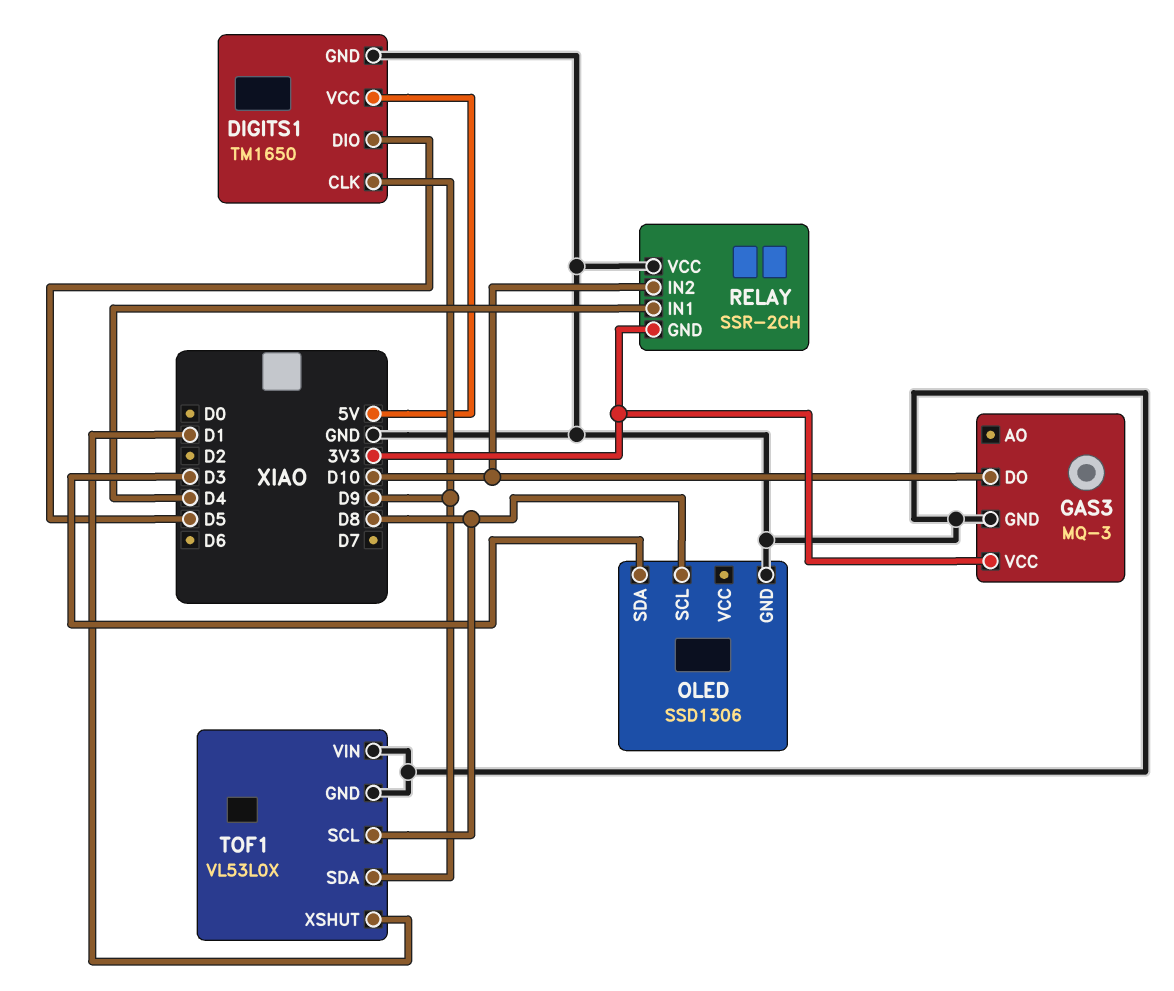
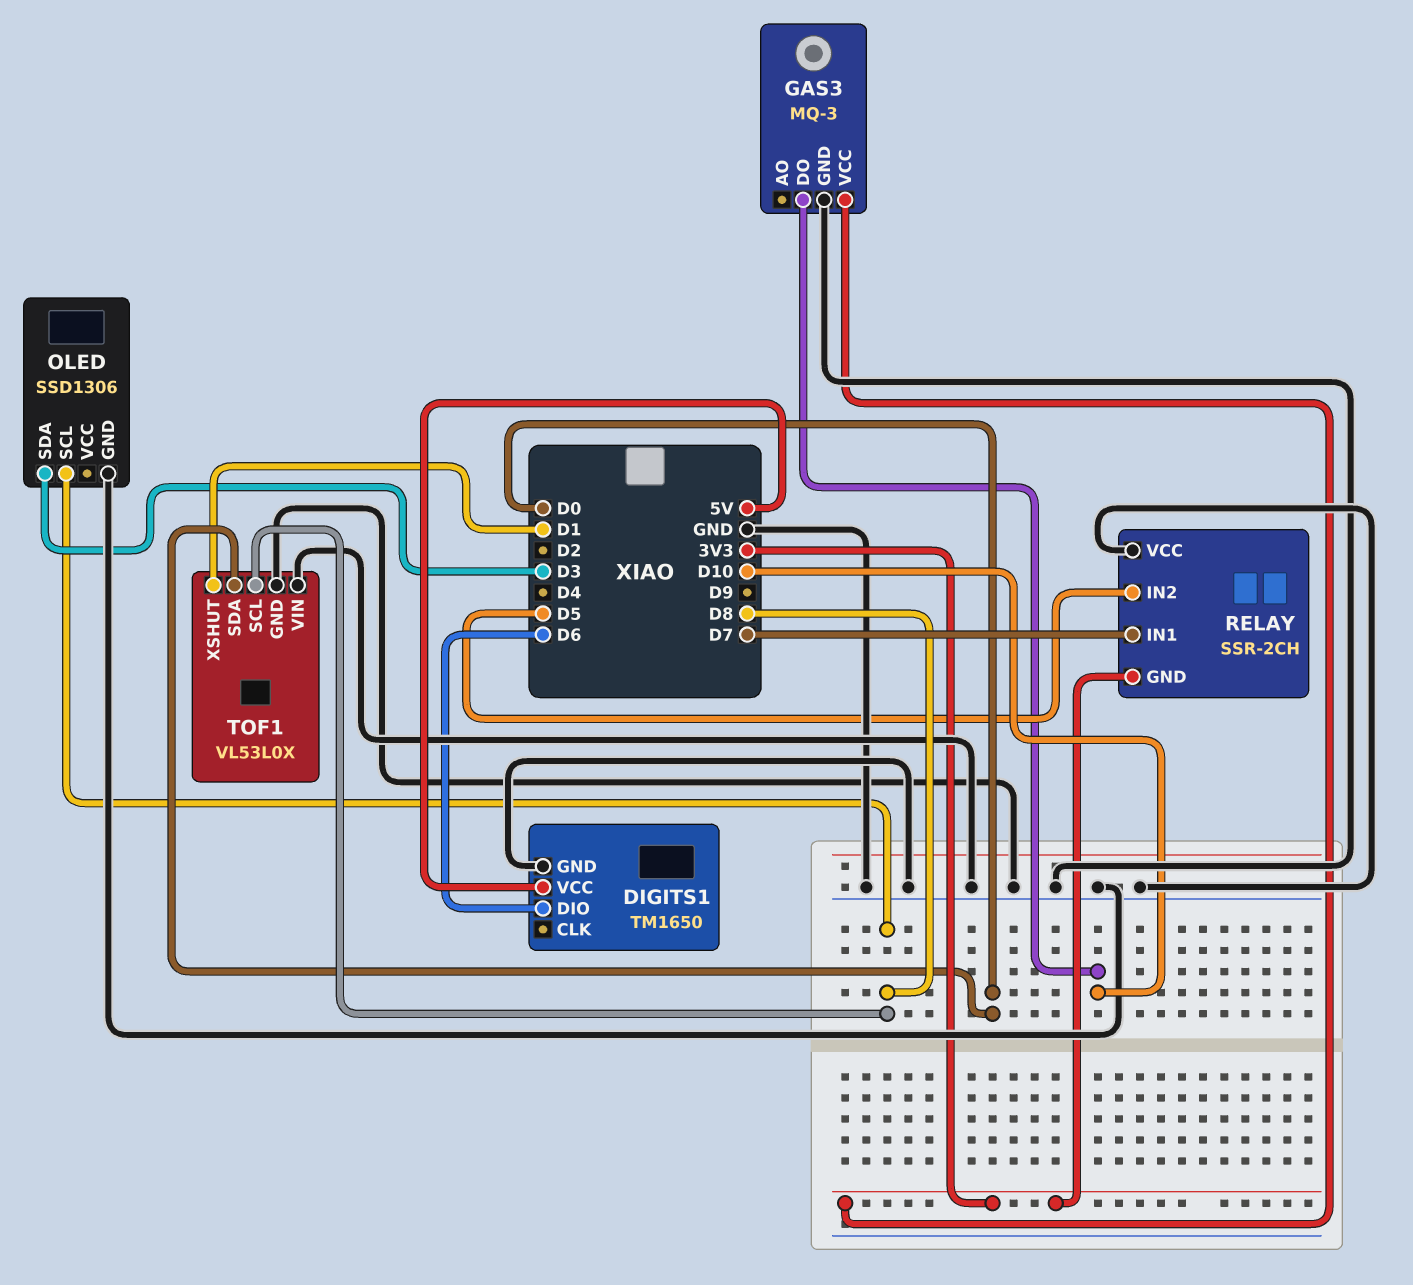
DIGITS1 pin CLK: D9 -> none
DIGITS1 pin DIO: D5 -> D6
RELAY pin IN1: D4 -> D7
RELAY pin IN2: D10 -> D5
TOF1 pin SDA: D9 -> D0

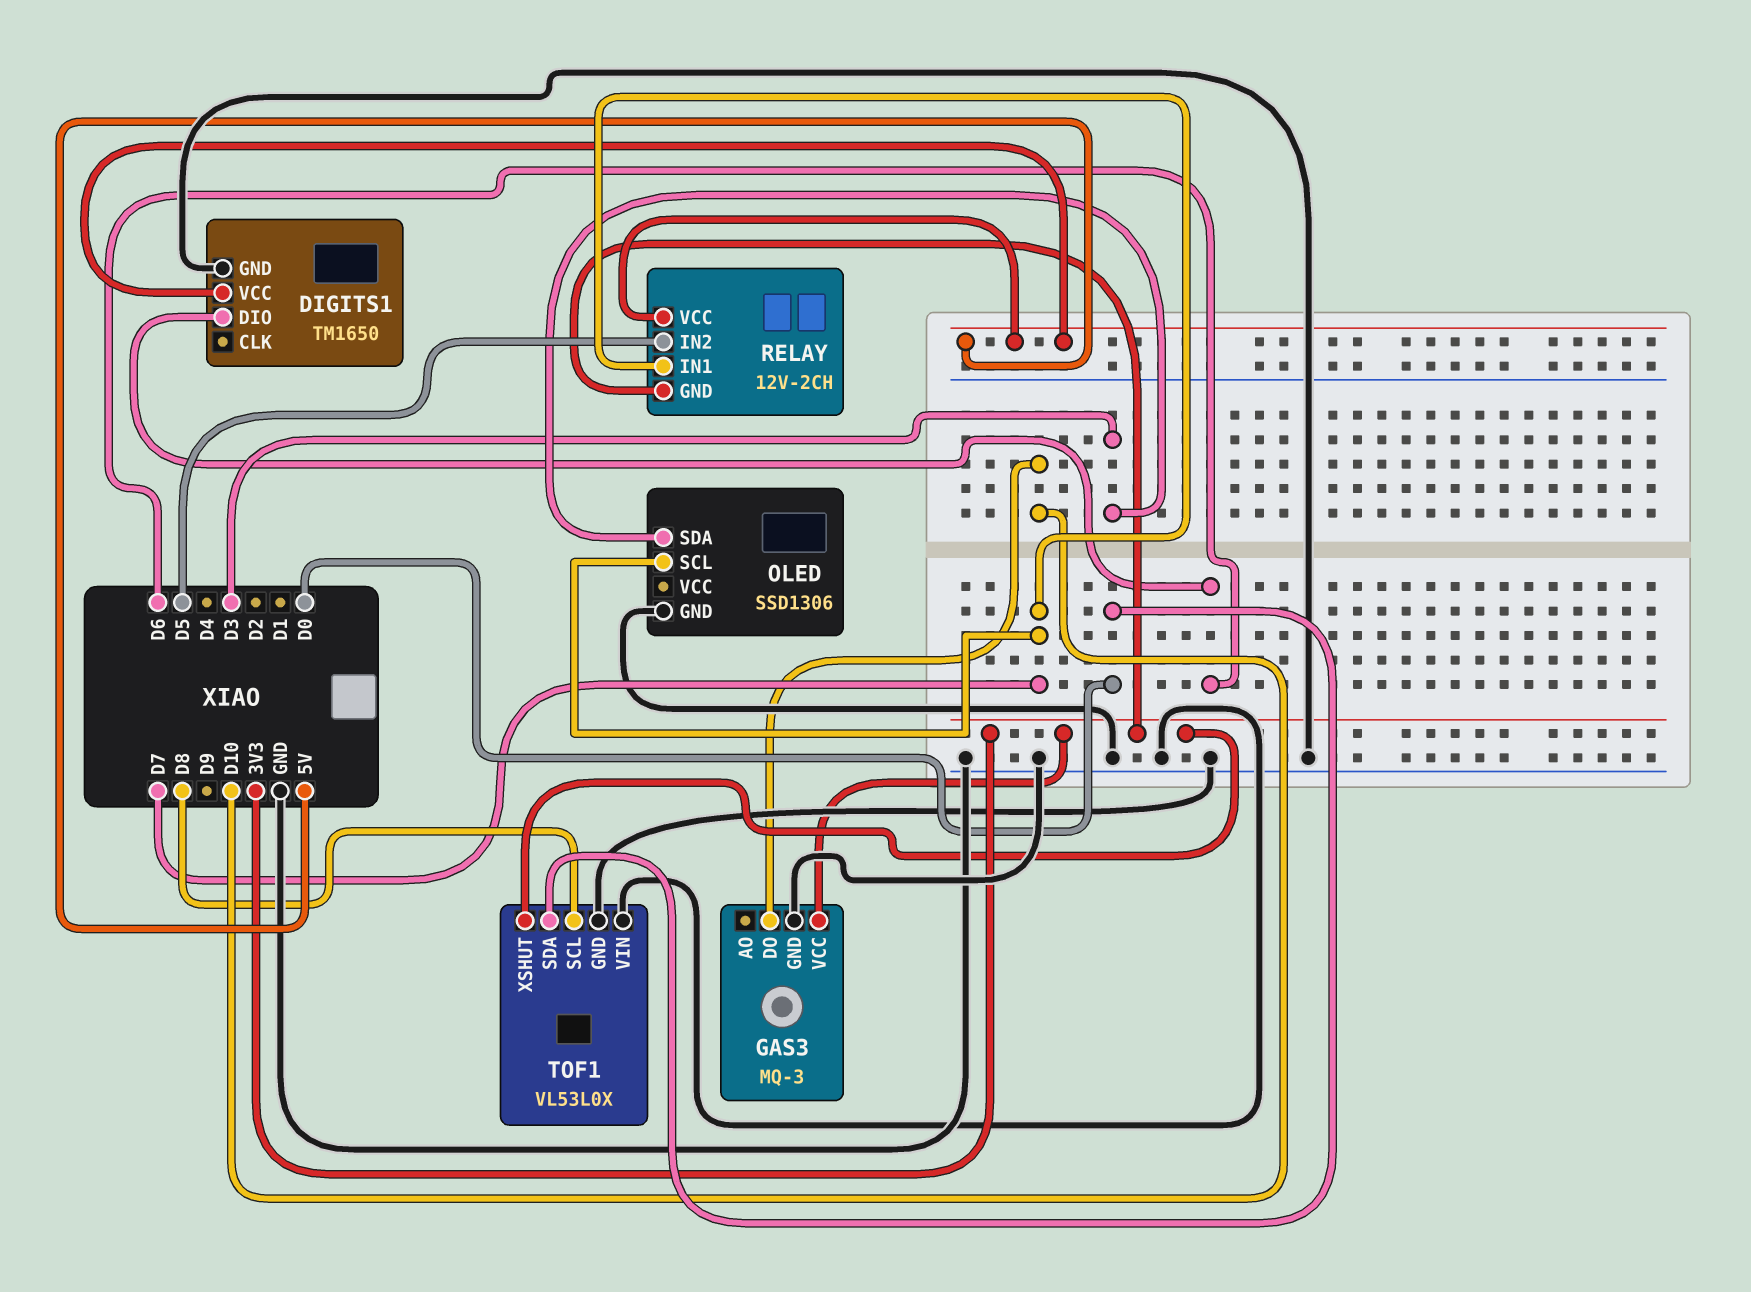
OLED pin SCL: D8 -> D7
RELAY: SSR-2CH -> 12V-2CH
RELAY pin VCC: GND -> 5V
TOF1 pin XSHUT: D1 -> 3V3

